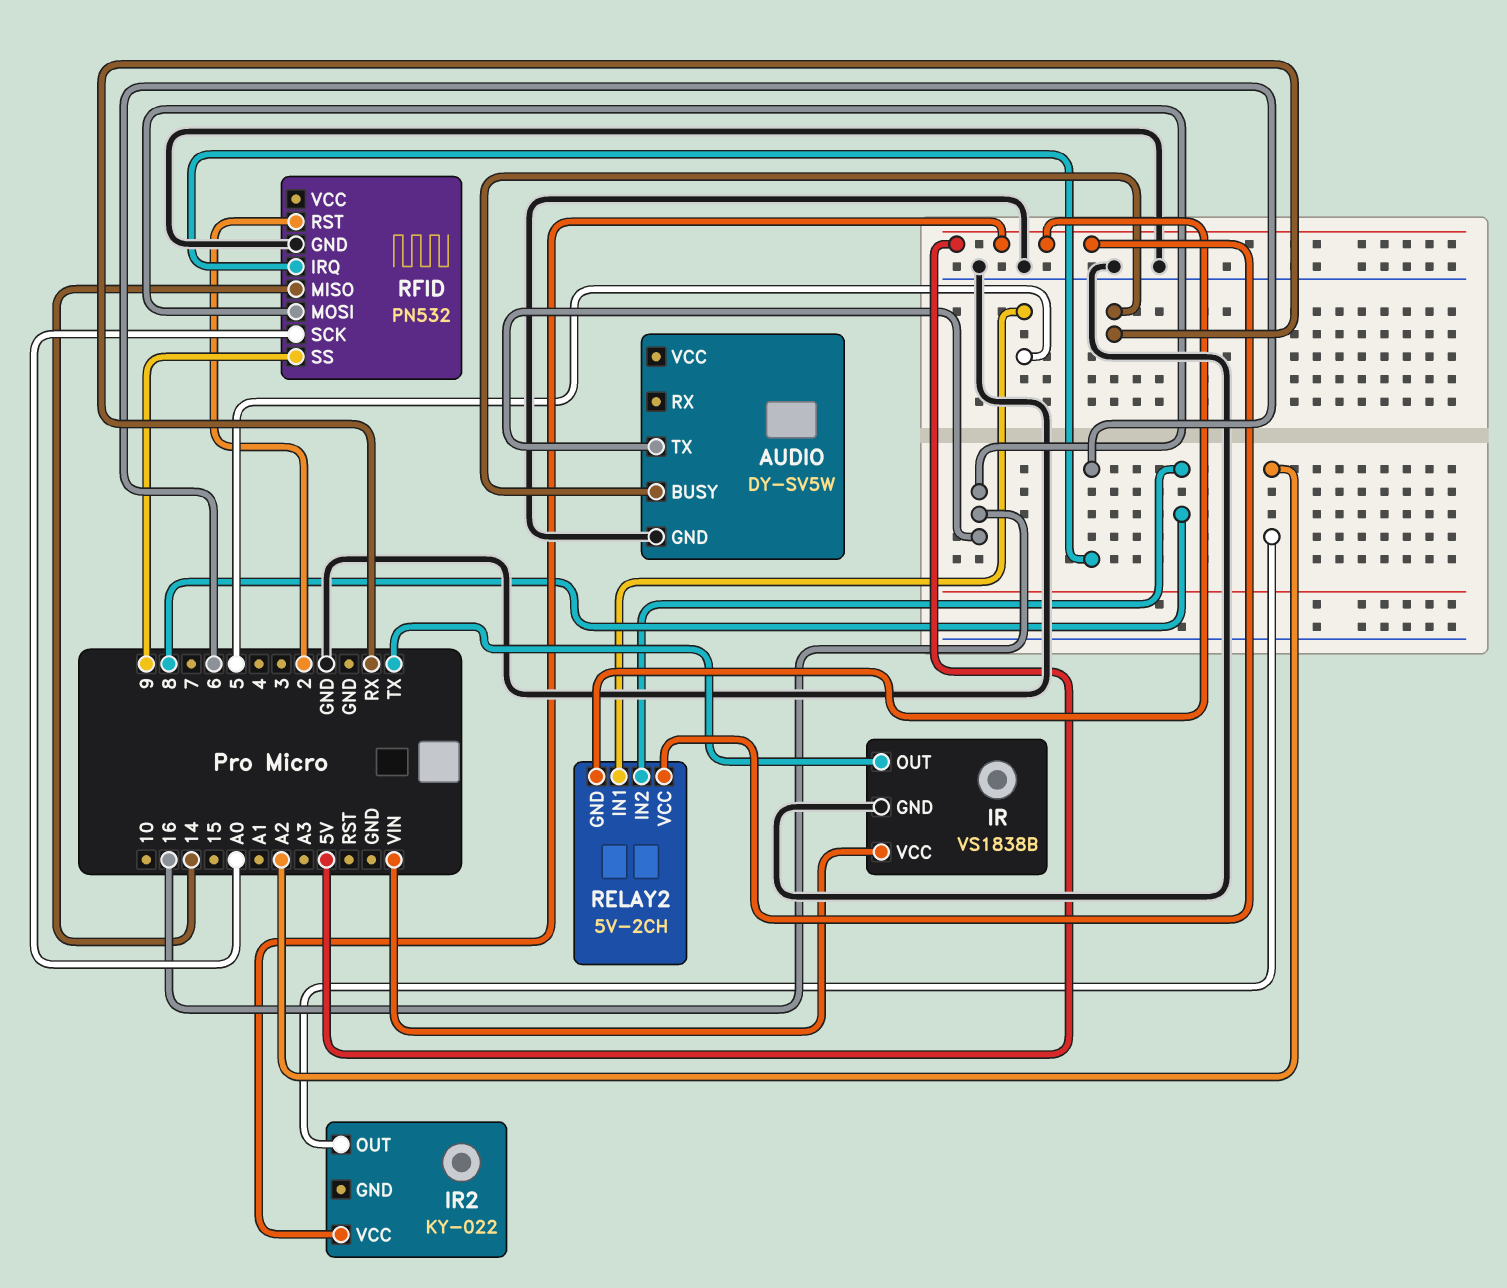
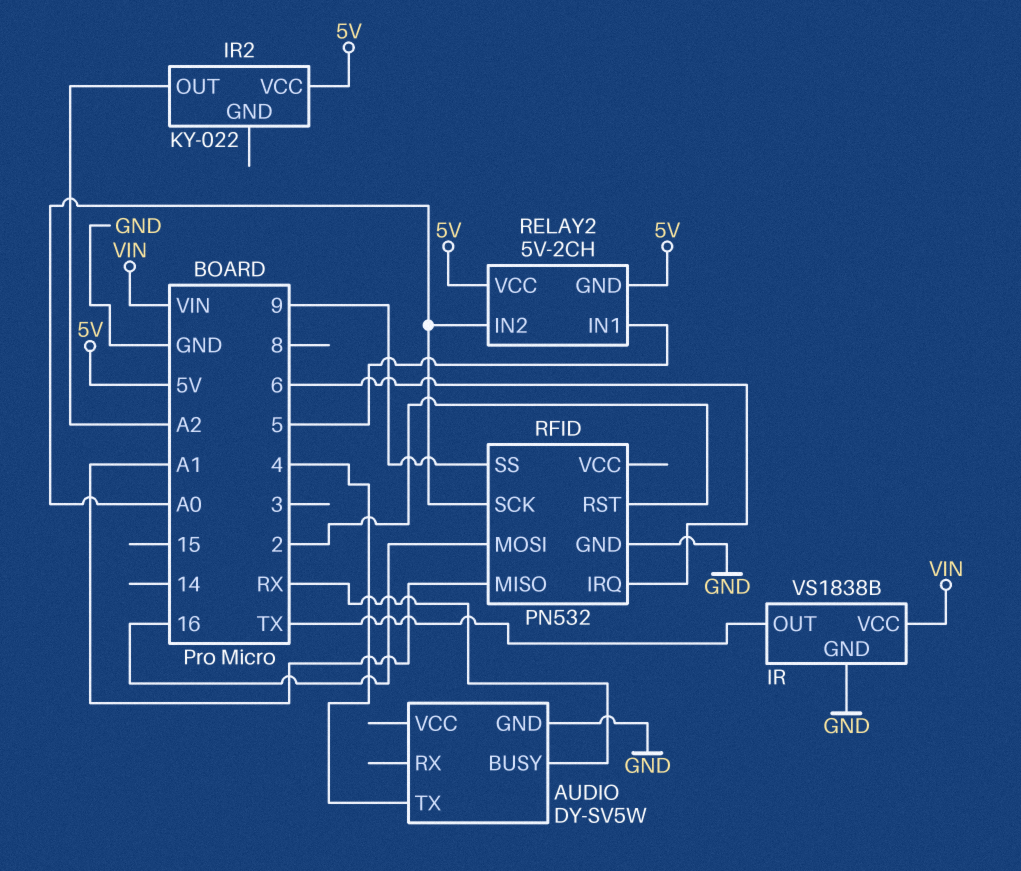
AUDIO pin TX: 16 -> 4
RELAY2 pin IN2: 8 -> A0
RFID pin MISO: 14 -> A1

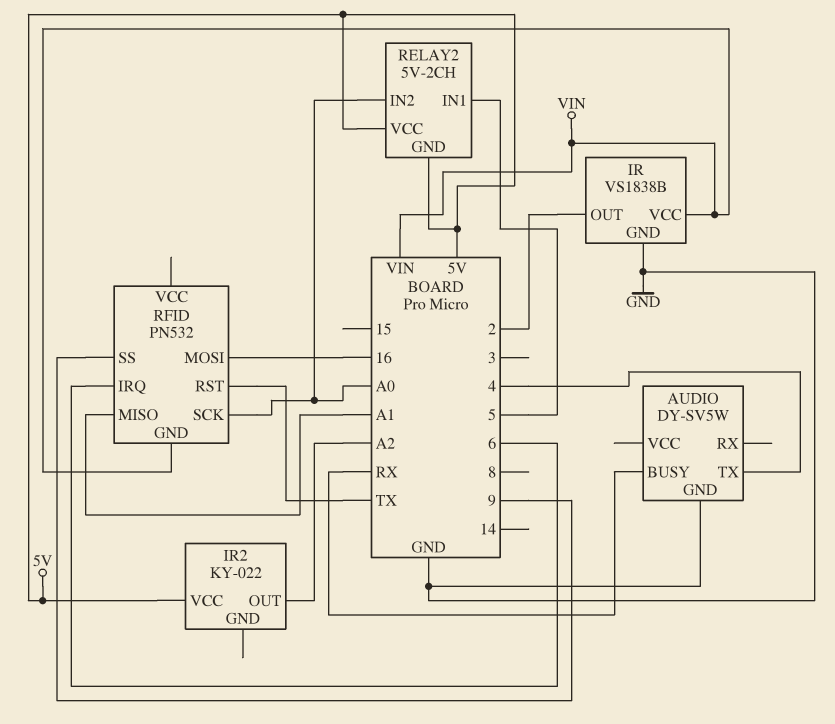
IR pin OUT: TX -> 2
RFID pin GND: GND -> VIN
RFID pin RST: 2 -> TX

